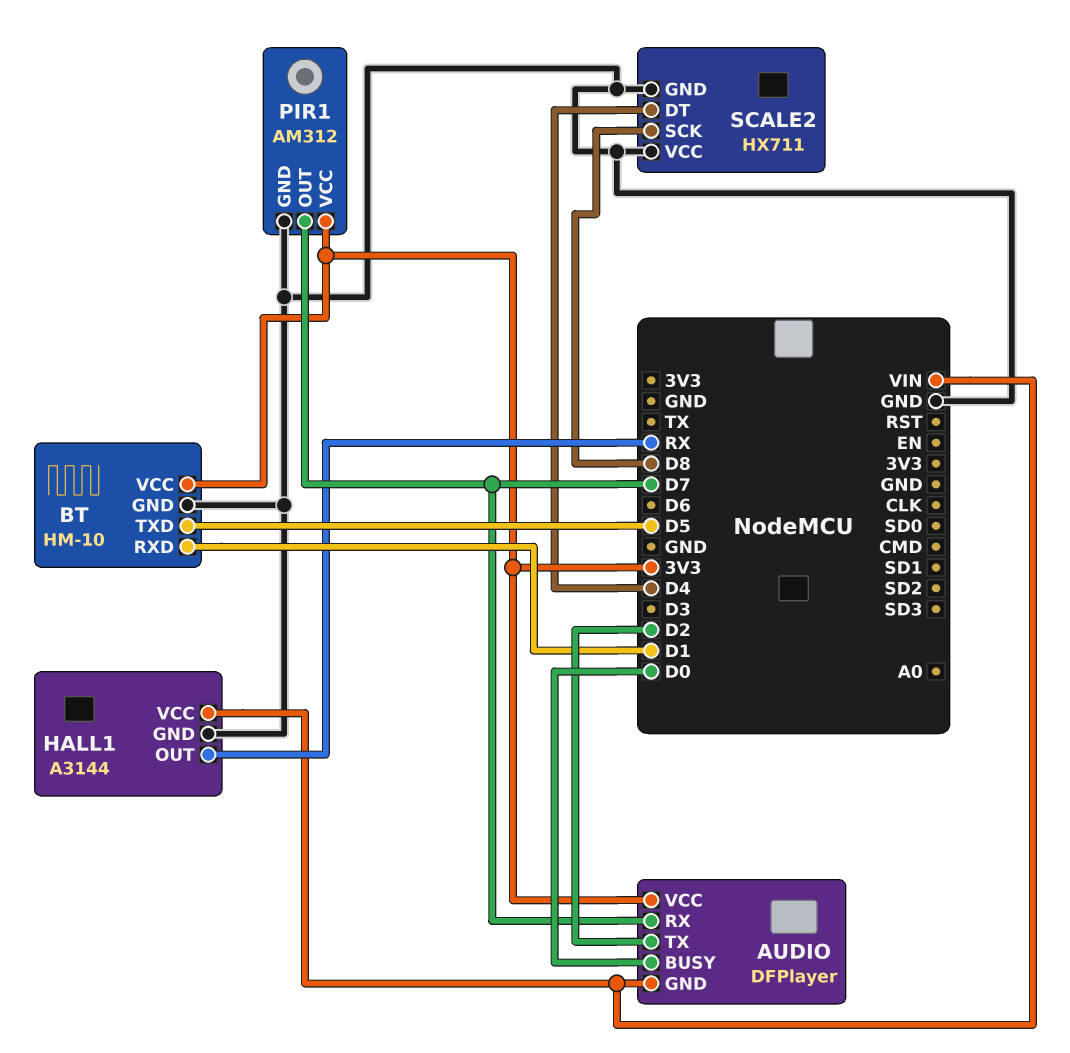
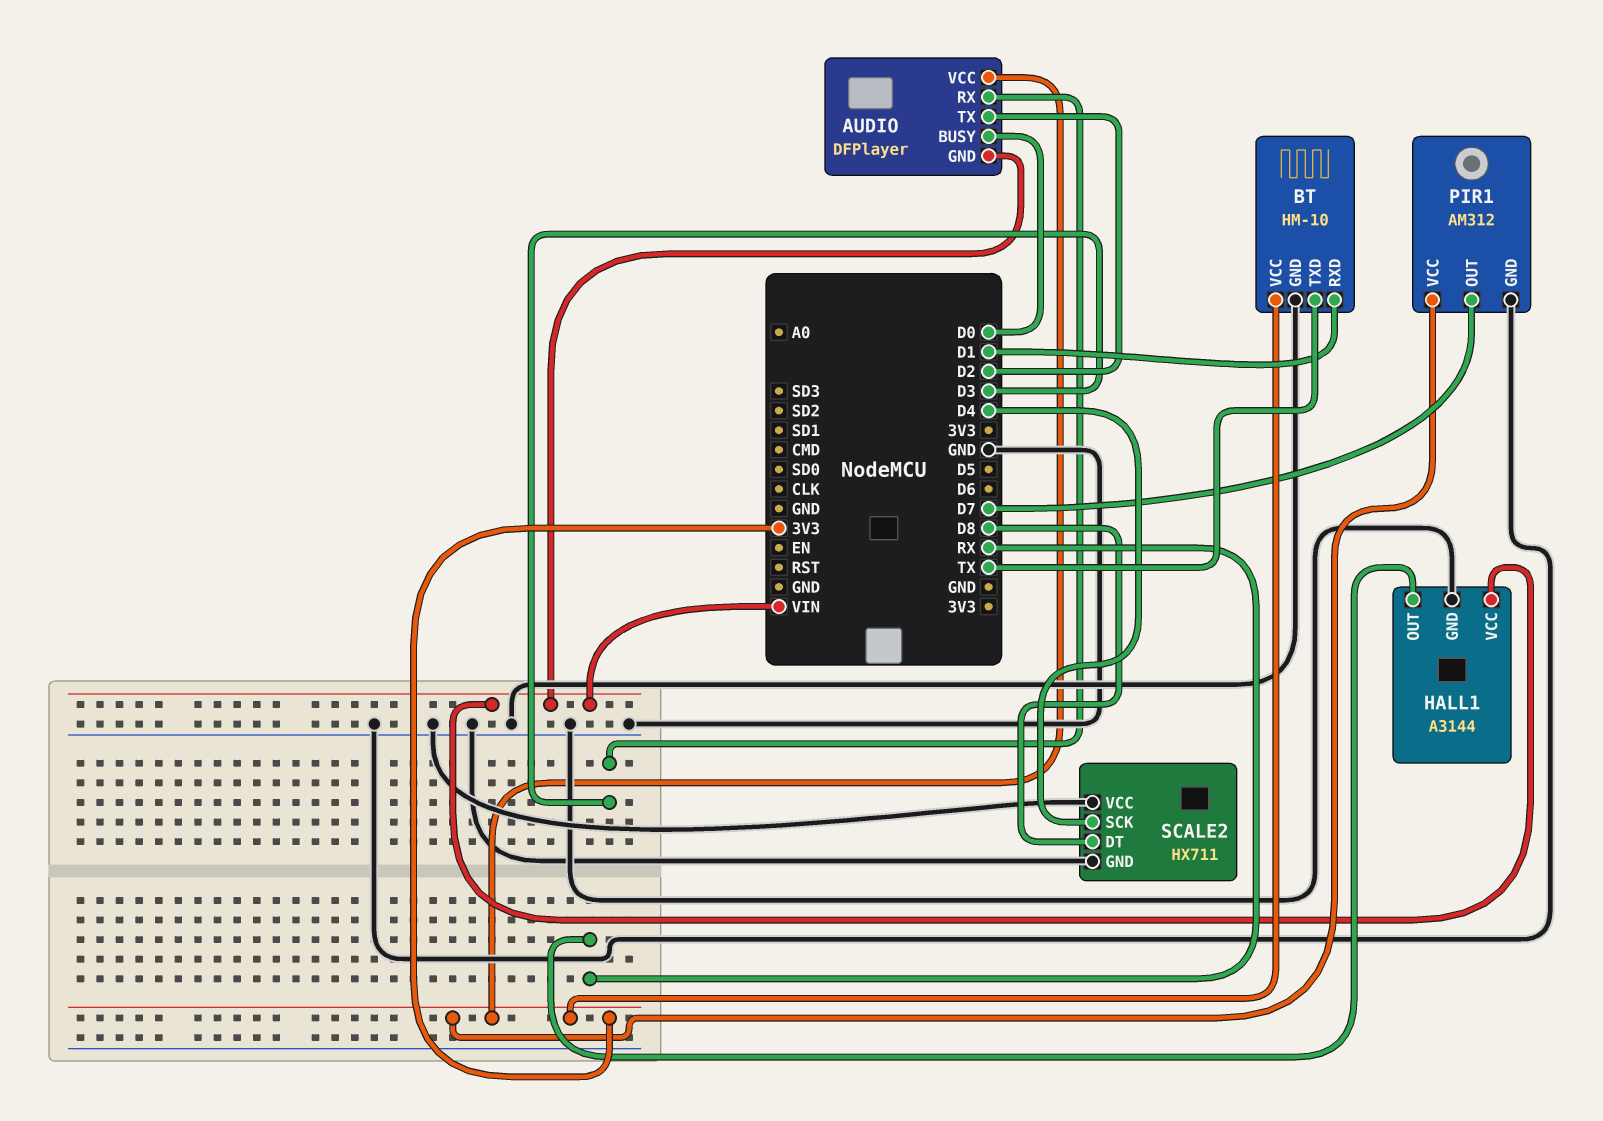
AUDIO pin RX: D7 -> D3
BT pin TXD: D5 -> TX
SCALE2 pin DT: D4 -> D8
SCALE2 pin SCK: D8 -> D4

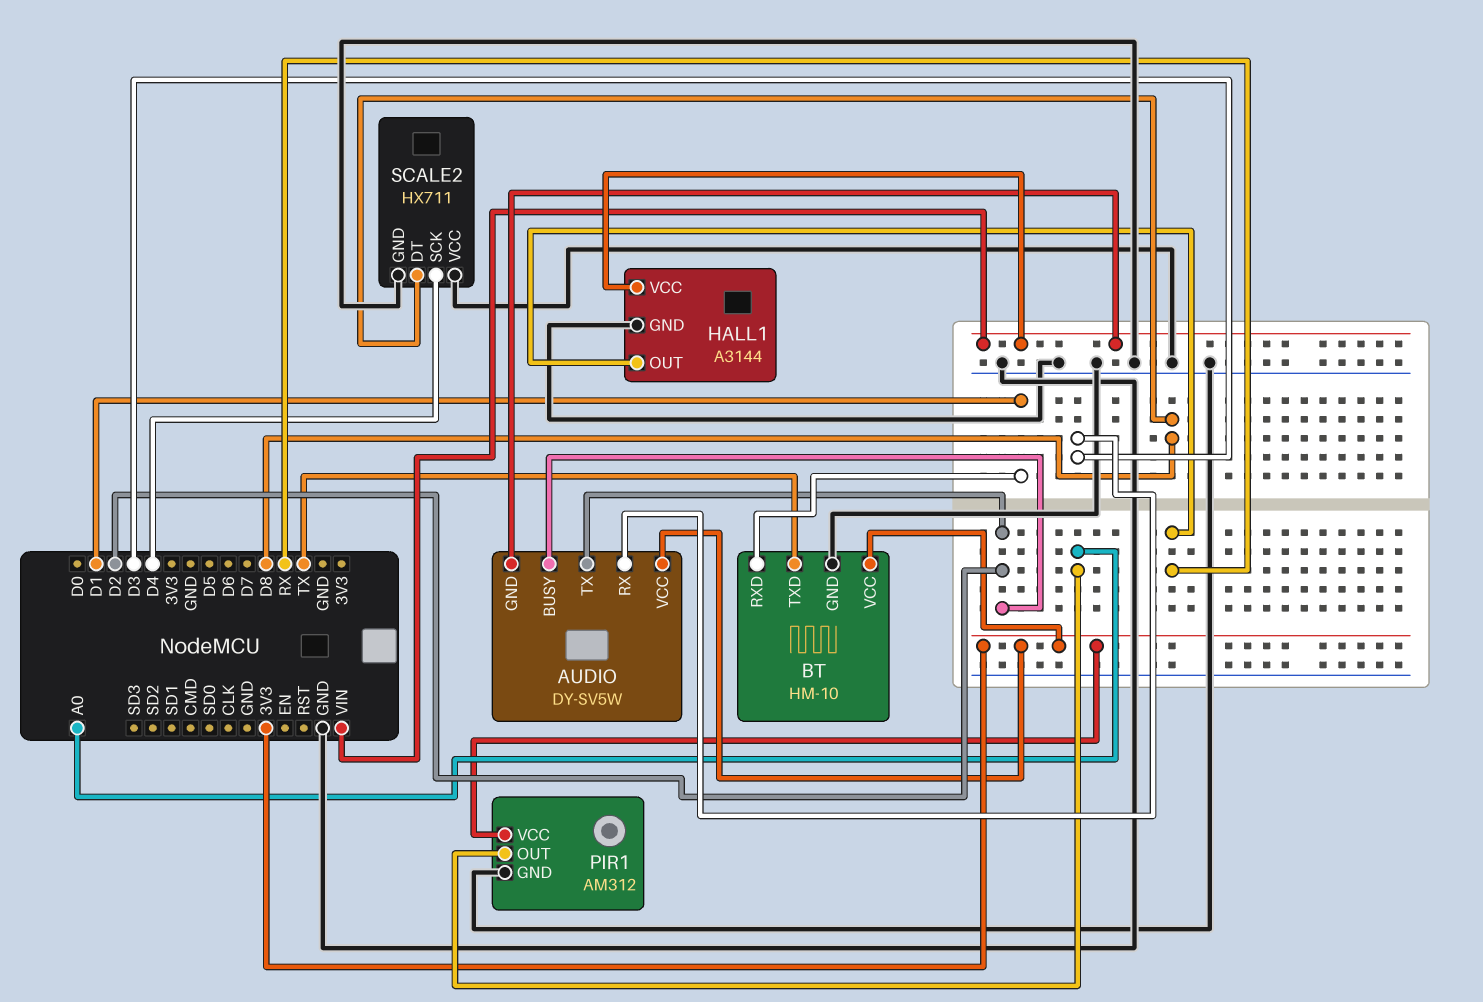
AUDIO: DFPlayer -> DY-SV5W
AUDIO pin BUSY: D0 -> D2
PIR1 pin OUT: D7 -> A0

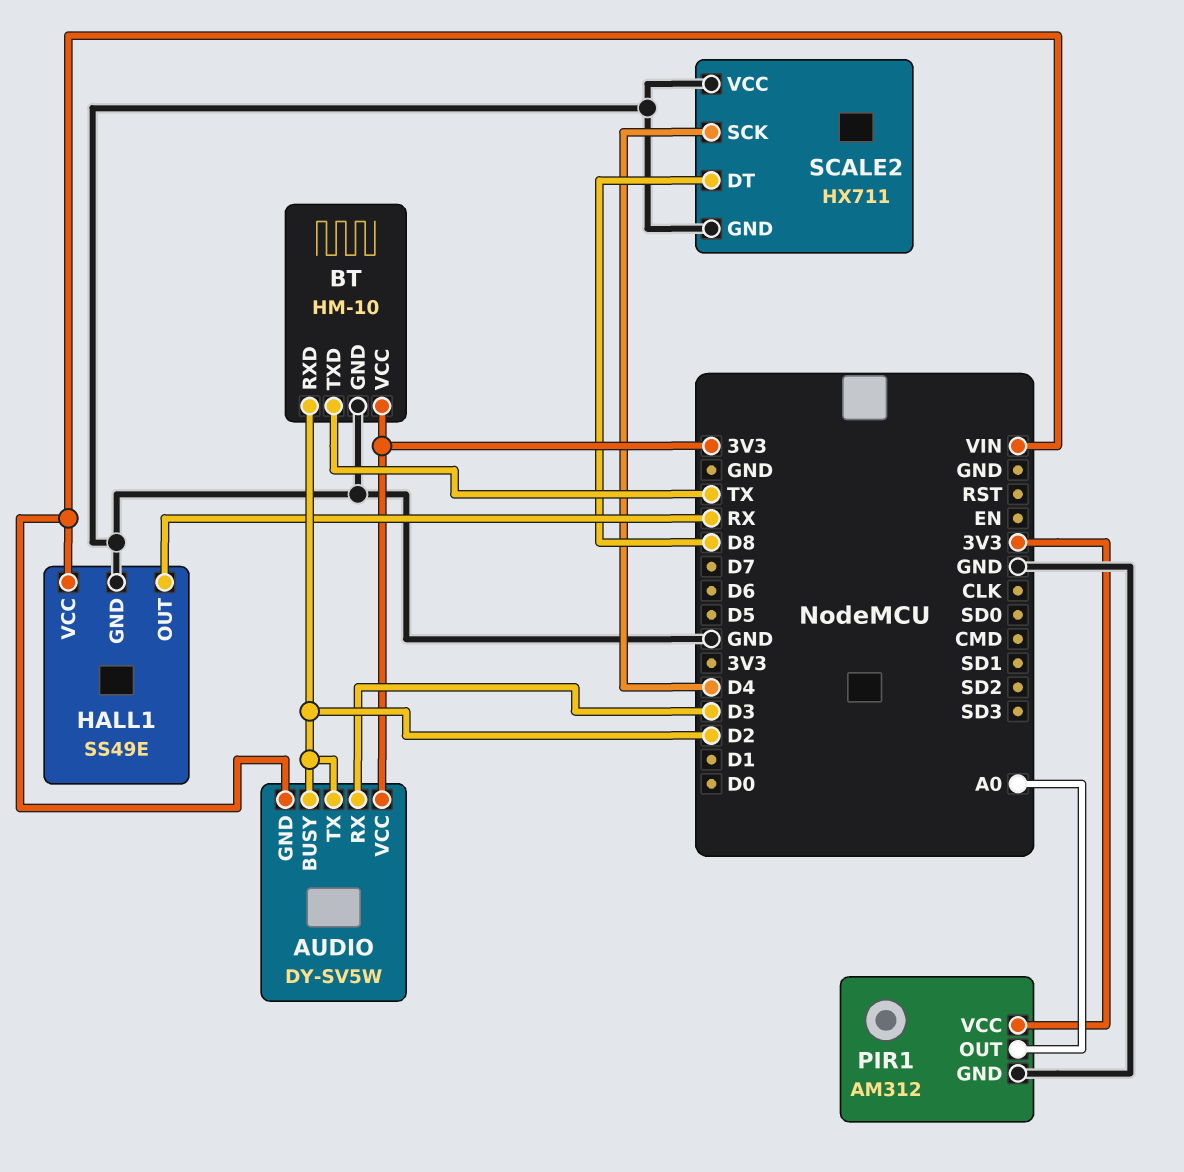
BT pin RXD: D1 -> D2
HALL1: A3144 -> SS49E

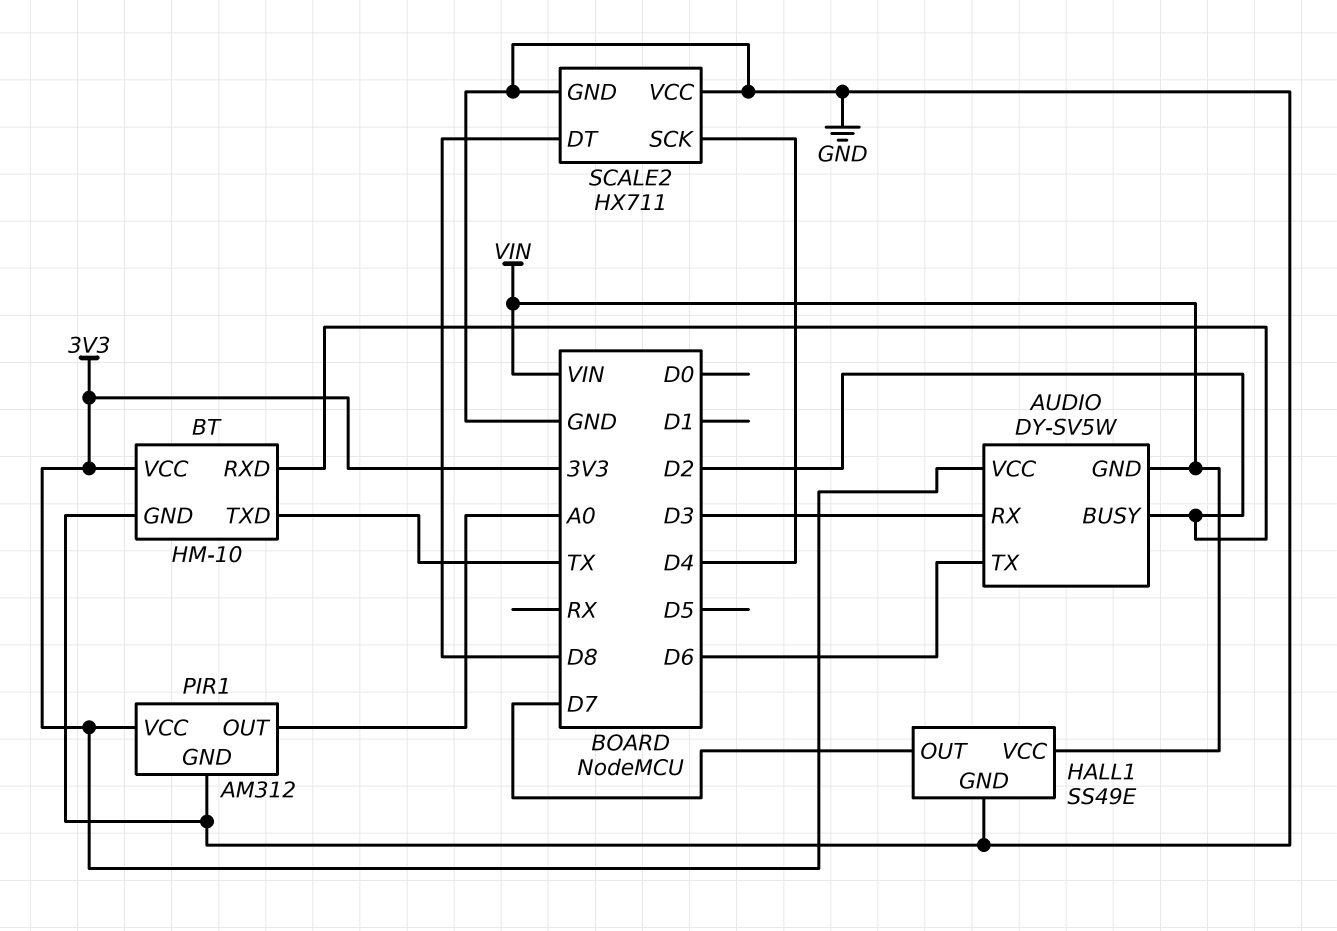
AUDIO pin TX: D2 -> D6
HALL1 pin OUT: RX -> D7

